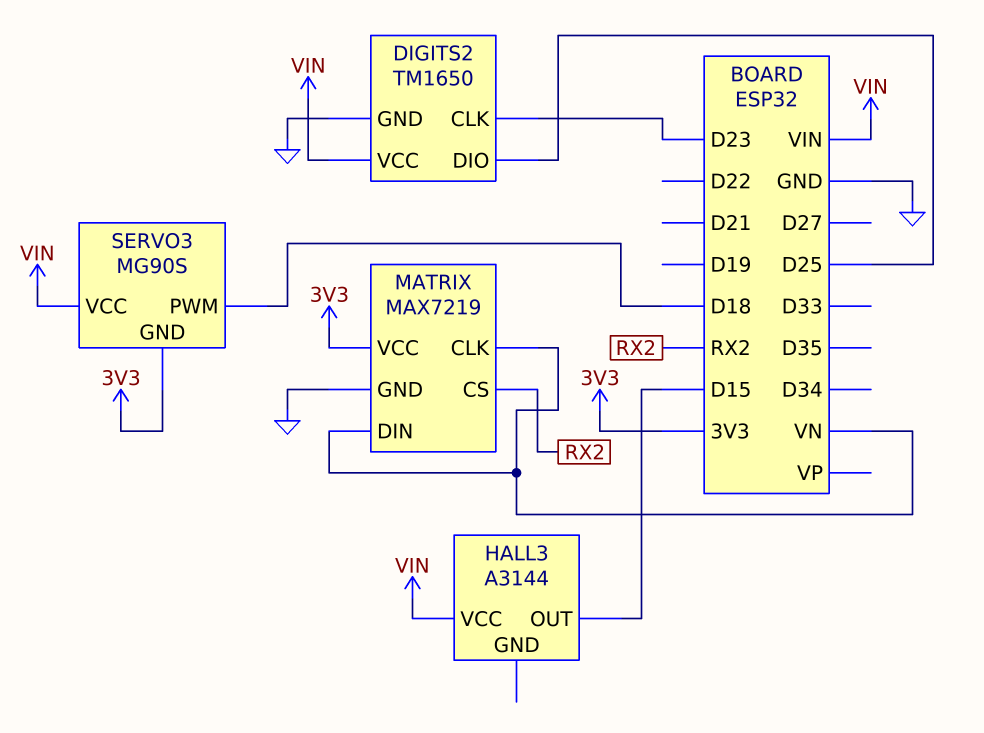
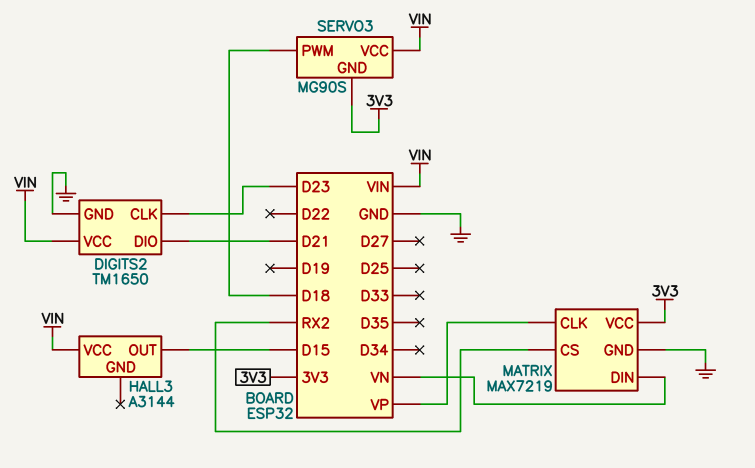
DIGITS2 pin DIO: D25 -> D21
MATRIX pin CLK: VN -> VP

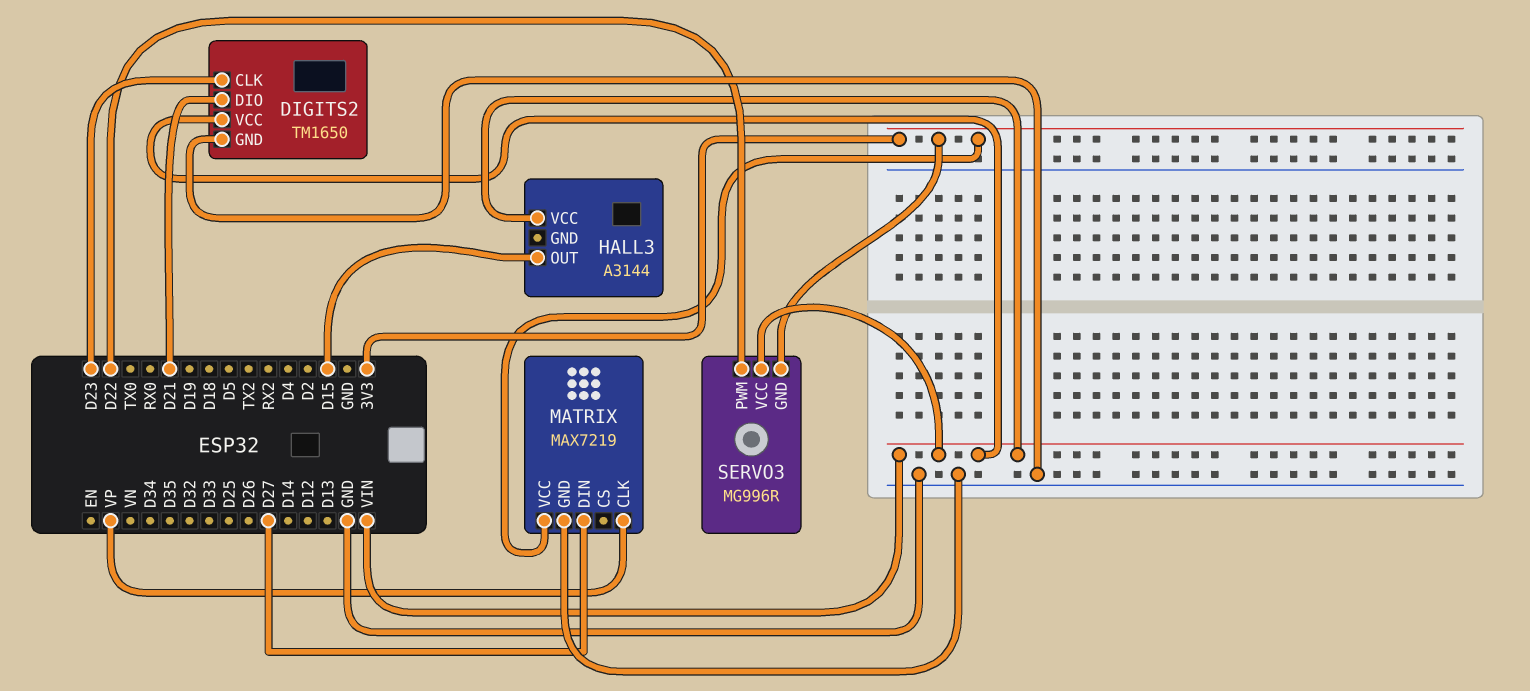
MATRIX pin CS: RX2 -> none
MATRIX pin DIN: VN -> D27
SERVO3: MG90S -> MG996R
SERVO3 pin PWM: D18 -> D22

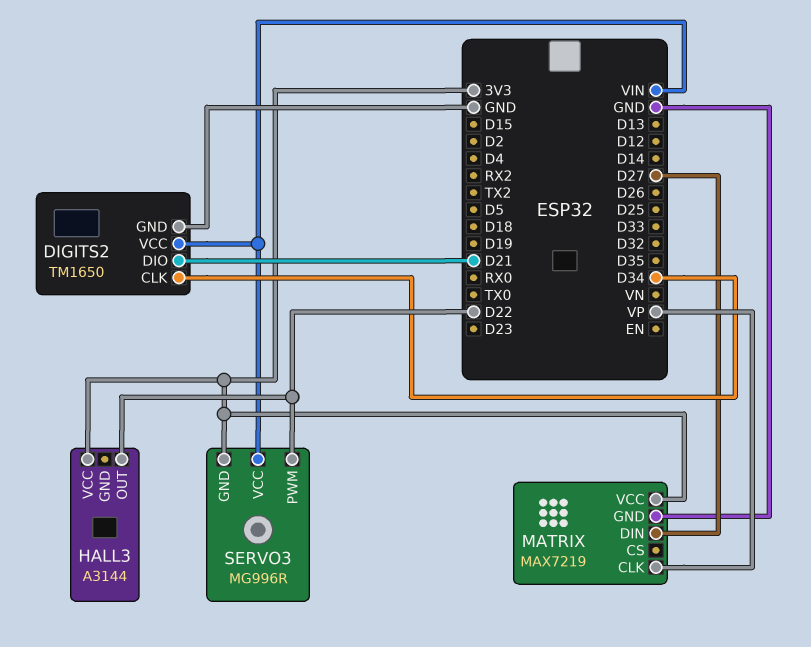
DIGITS2 pin CLK: D23 -> D34
HALL3 pin OUT: D15 -> D22
HALL3 pin VCC: VIN -> 3V3

